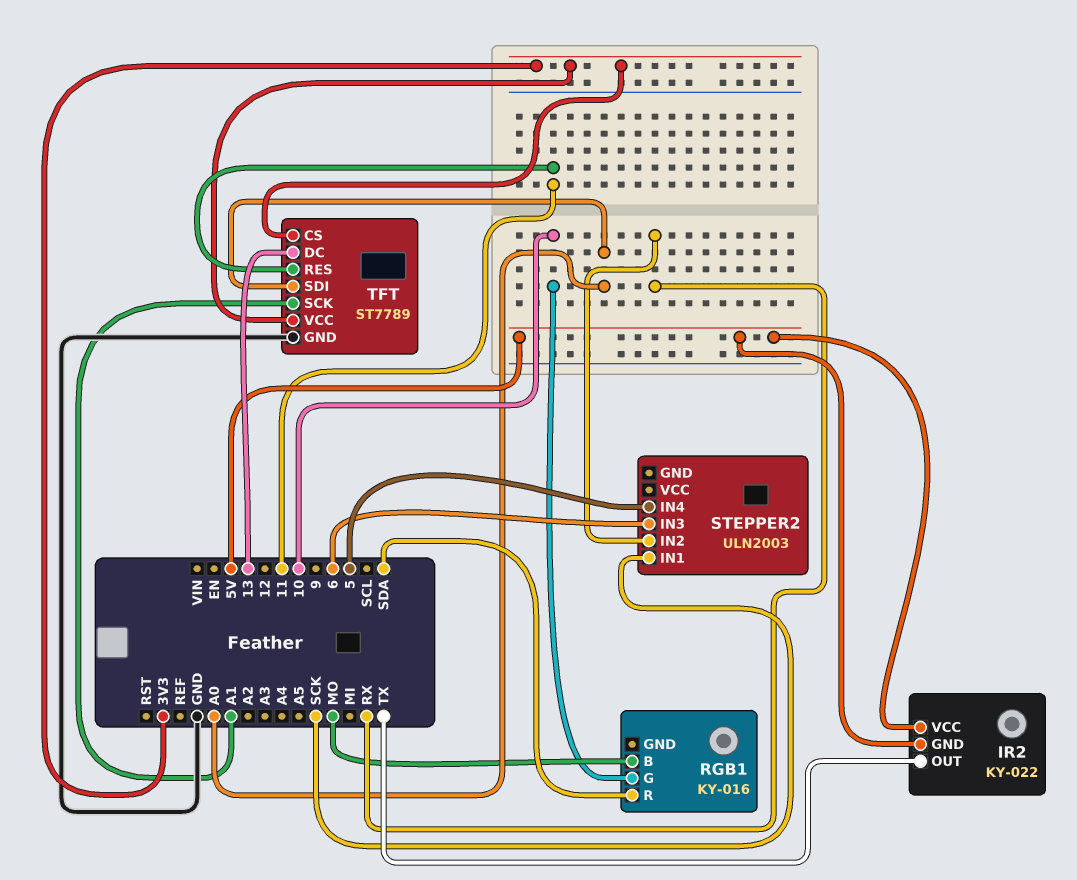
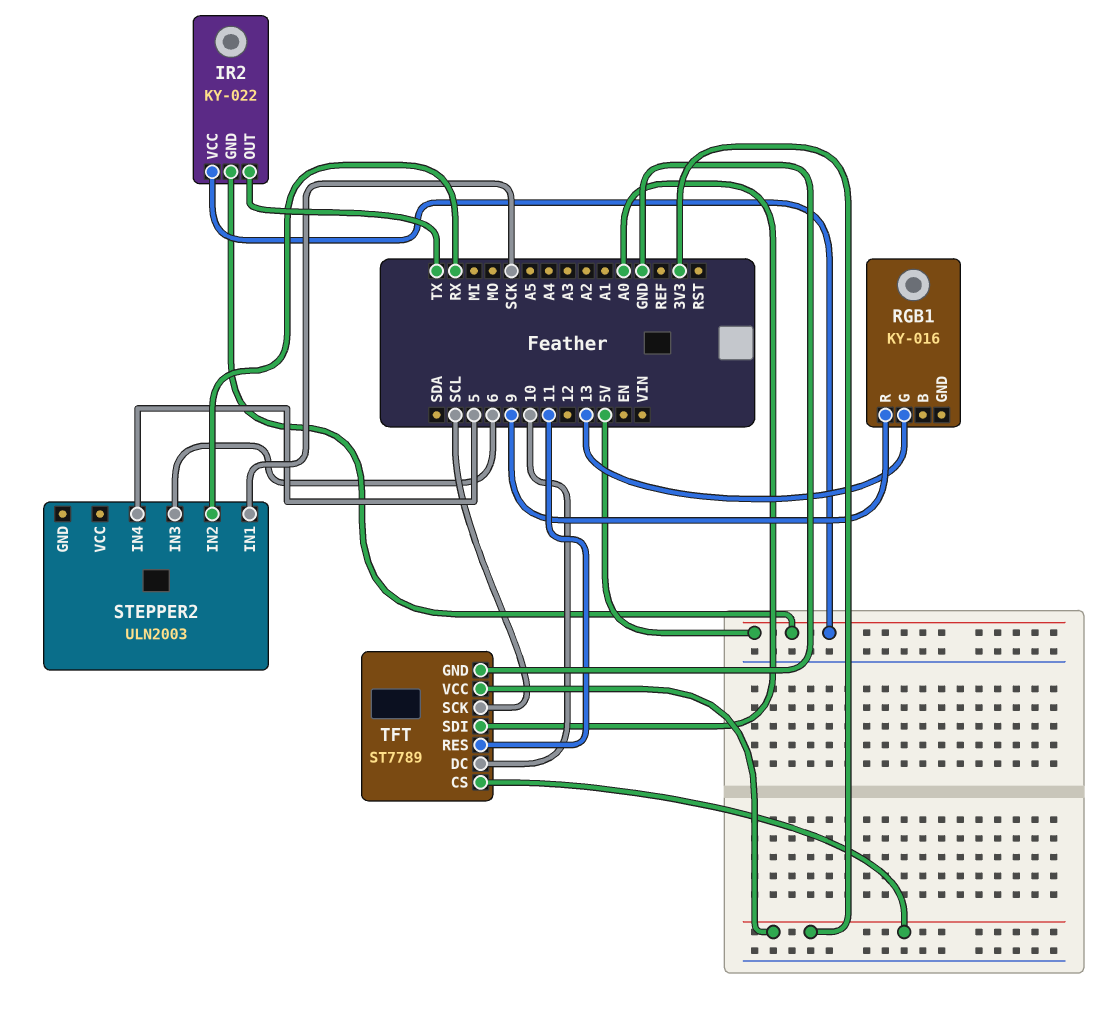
RGB1 pin B: MO -> none
RGB1 pin G: 10 -> 13
RGB1 pin R: SDA -> 9
TFT pin DC: 13 -> 10
TFT pin SCK: A1 -> SCL

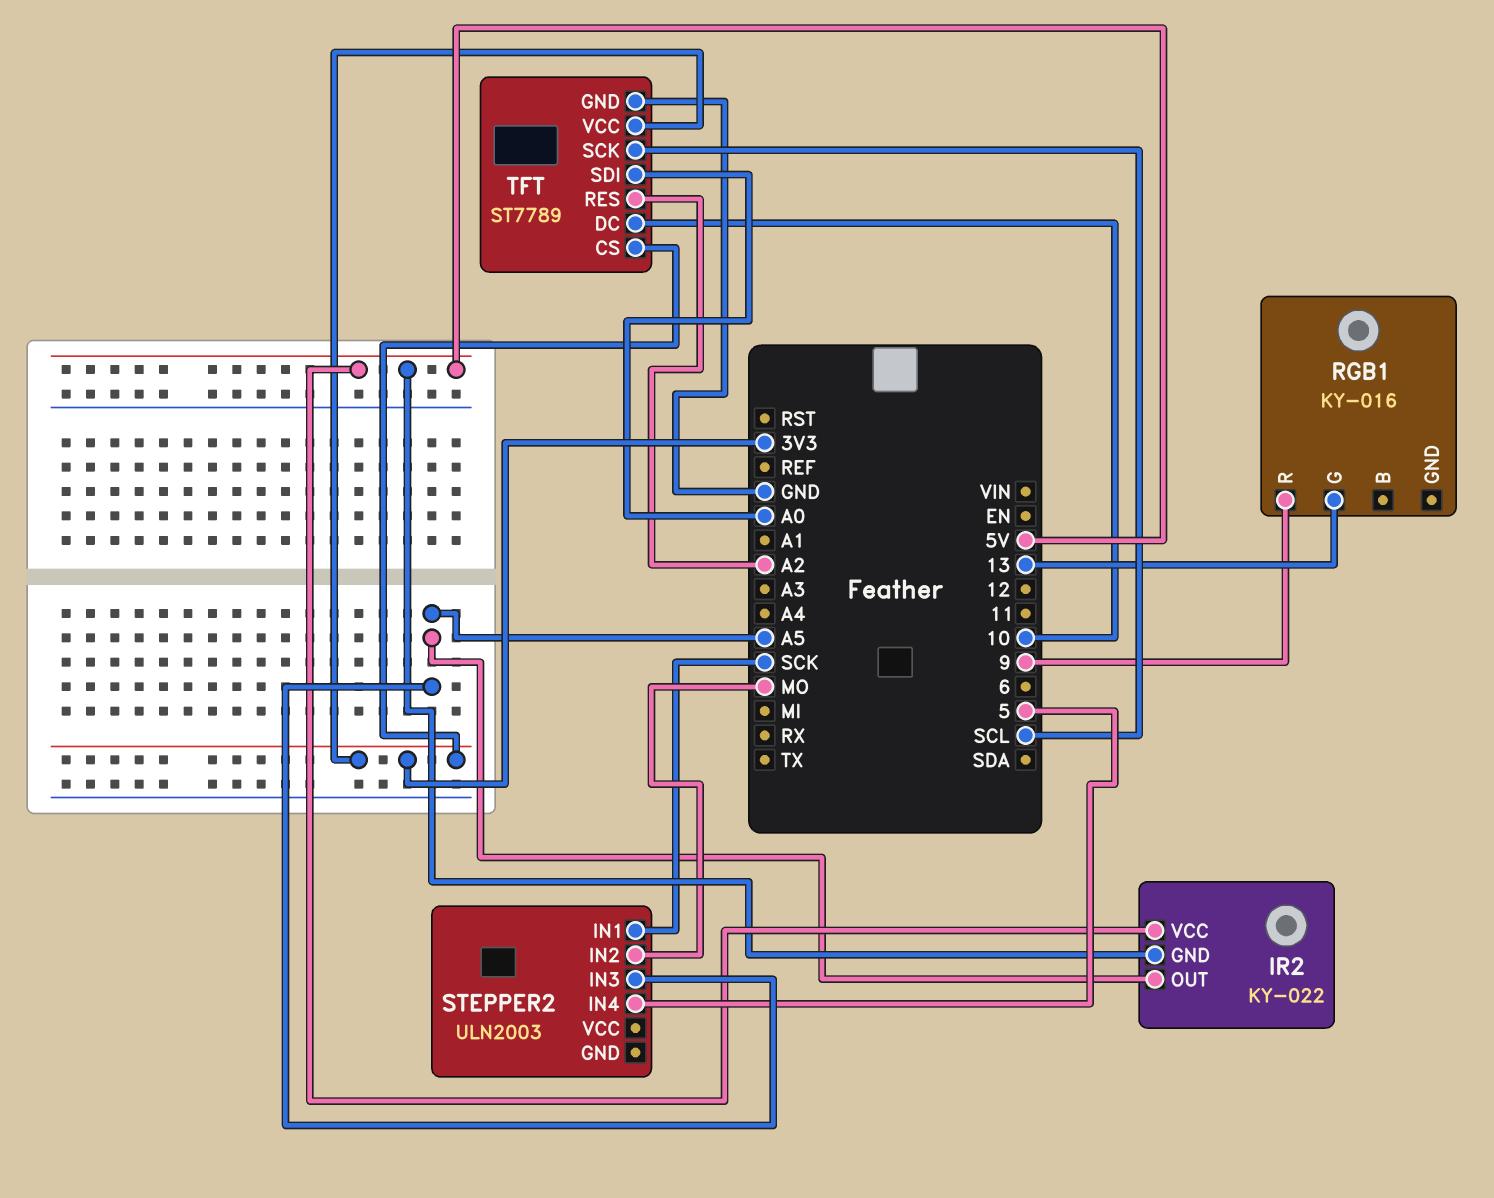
IR2 pin OUT: TX -> A5
STEPPER2 pin IN2: RX -> MO
STEPPER2 pin IN3: 6 -> A5
TFT pin RES: 11 -> A2

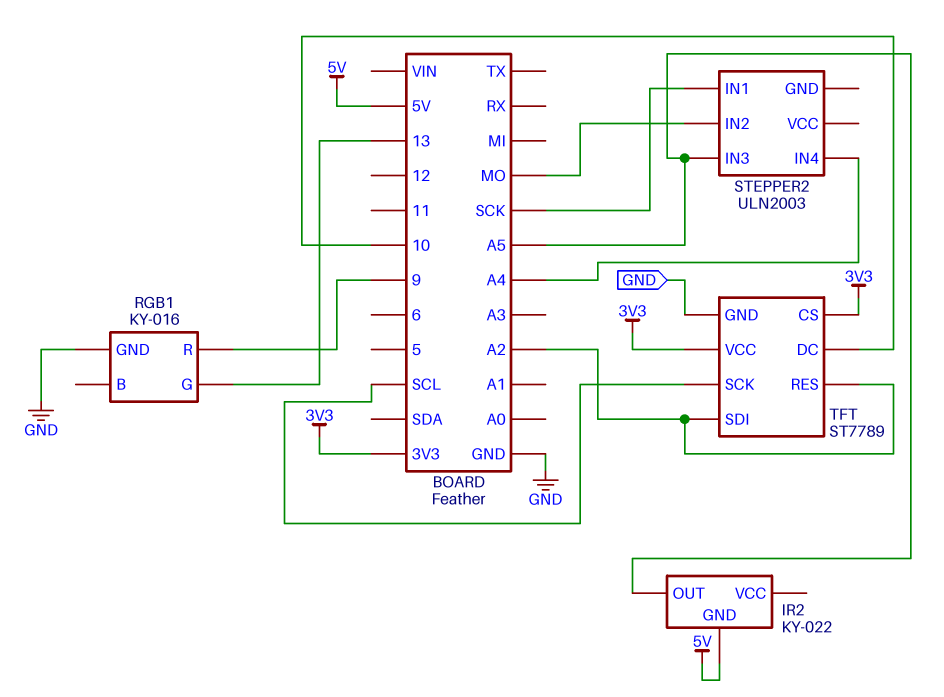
IR2 pin VCC: 5V -> none
RGB1 pin GND: none -> GND
STEPPER2 pin IN4: 5 -> A4
TFT pin SDI: A0 -> A2

